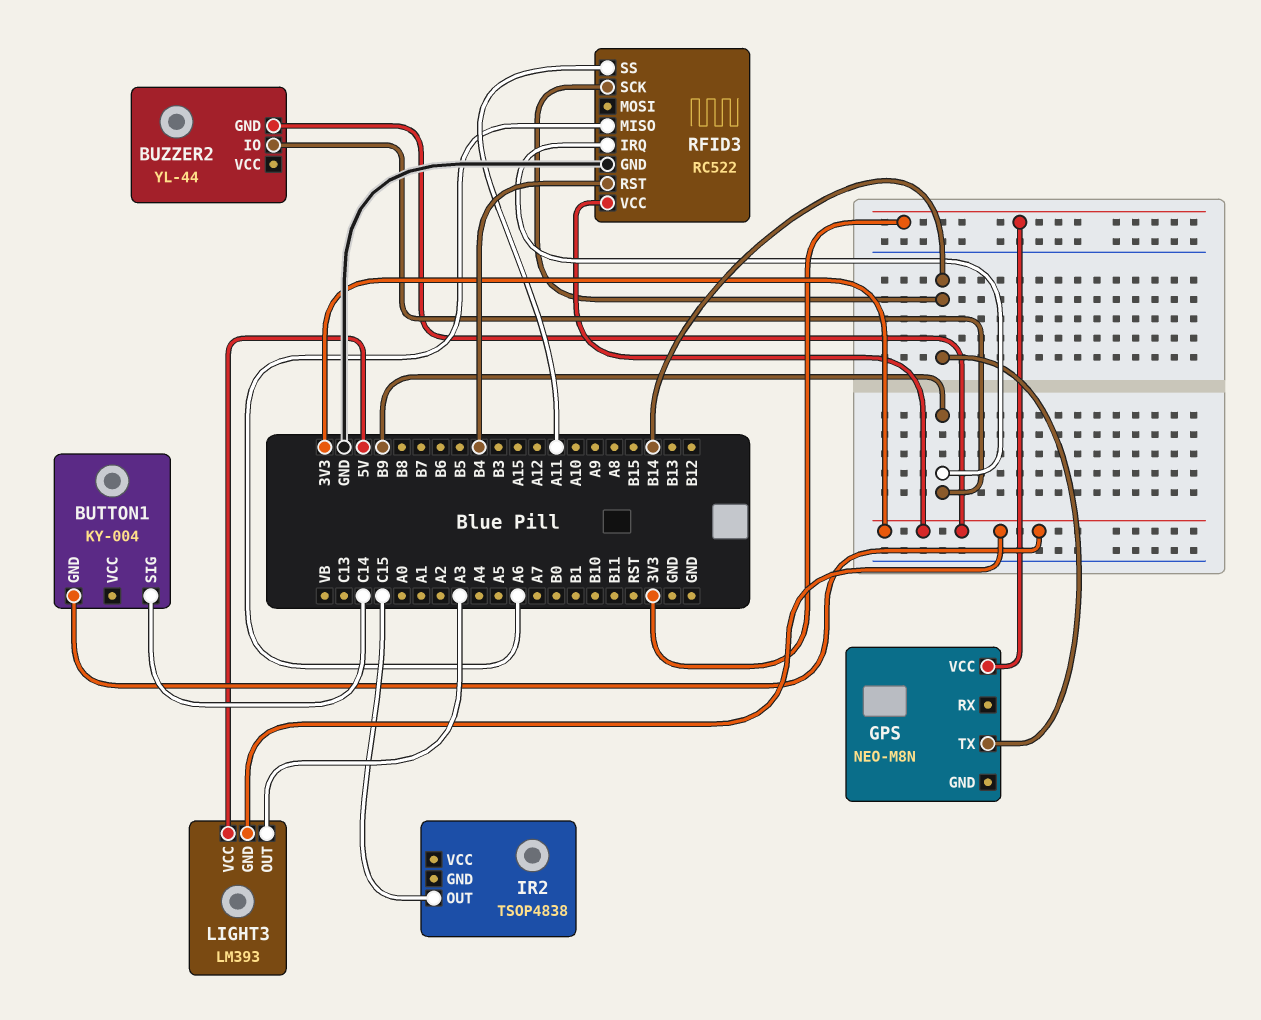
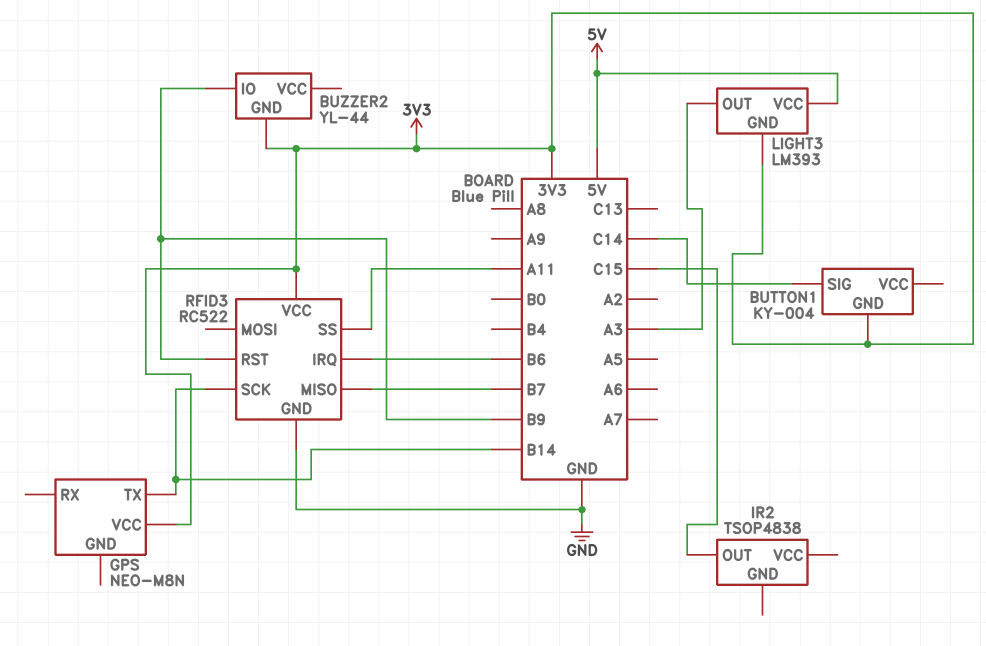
RFID3 pin IRQ: B9 -> B6
RFID3 pin MISO: A6 -> B7
RFID3 pin RST: B4 -> B9

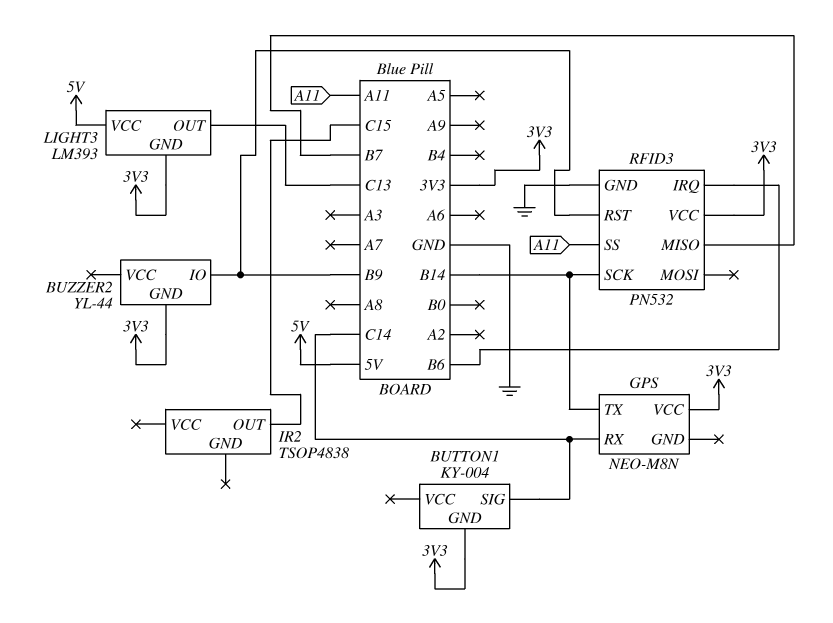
GPS pin RX: none -> C14
LIGHT3 pin OUT: A3 -> C13
RFID3: RC522 -> PN532

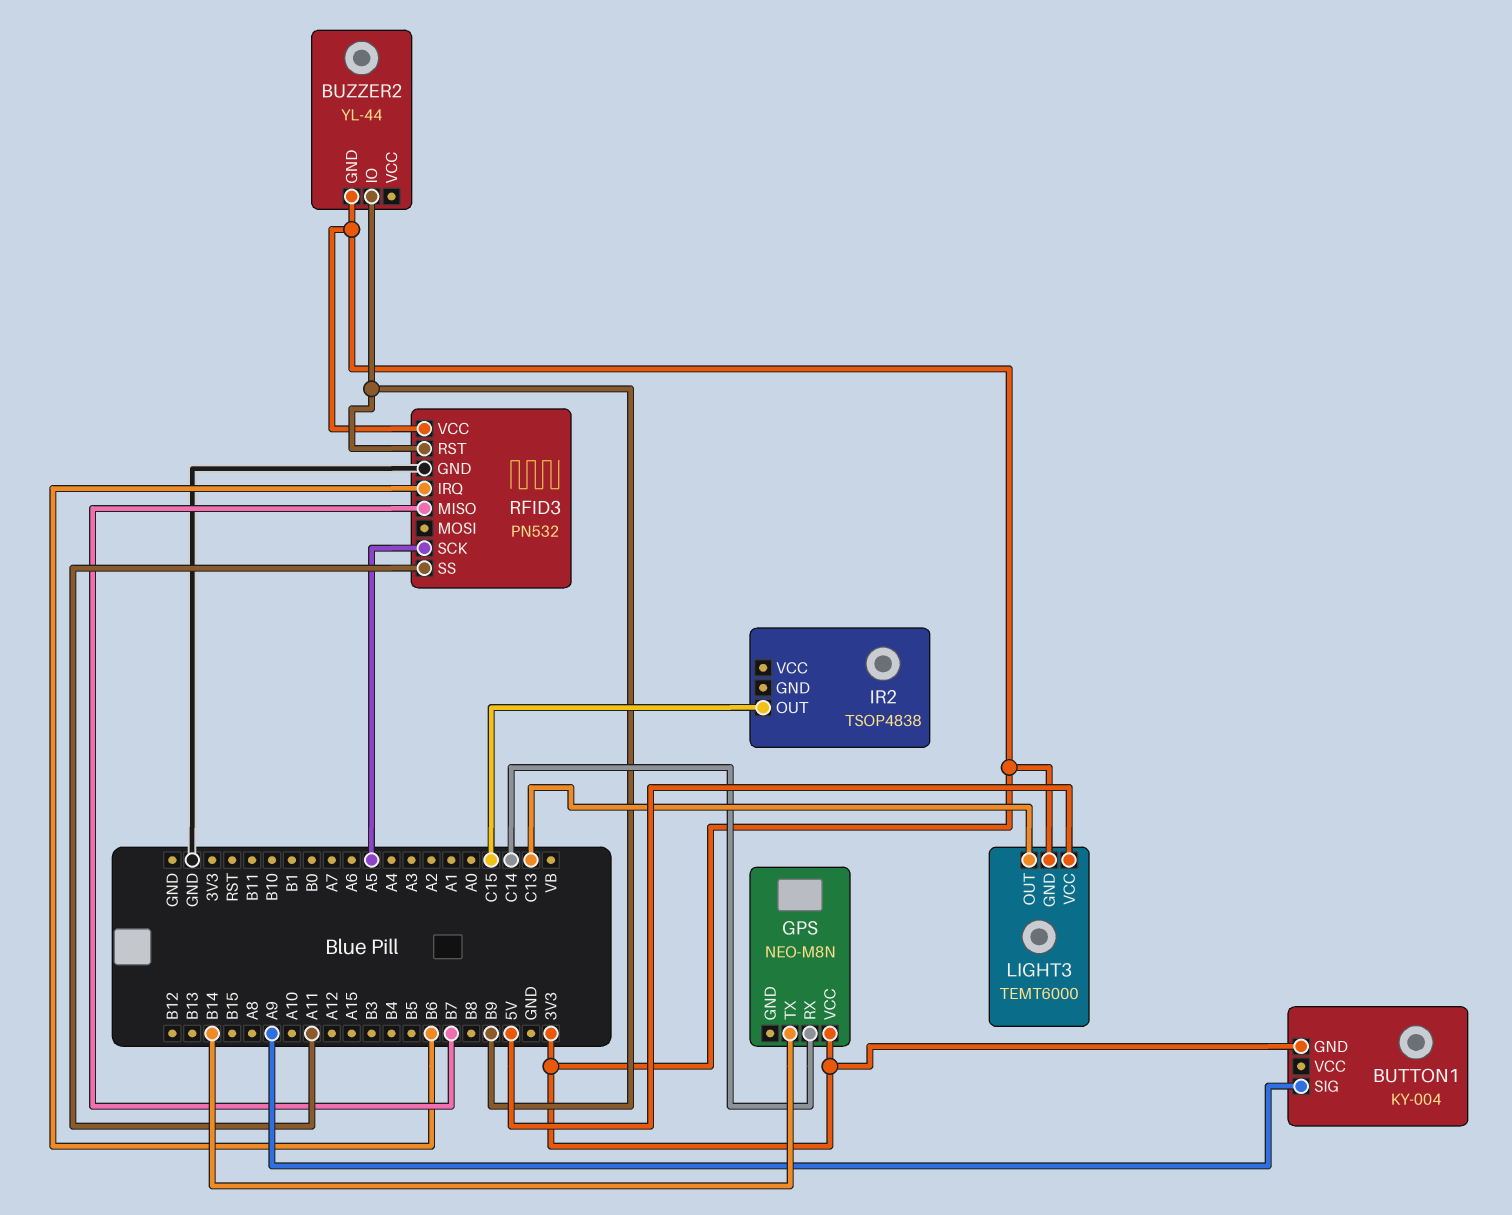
BUTTON1 pin SIG: C14 -> A9
LIGHT3: LM393 -> TEMT6000
RFID3 pin SCK: B14 -> A5

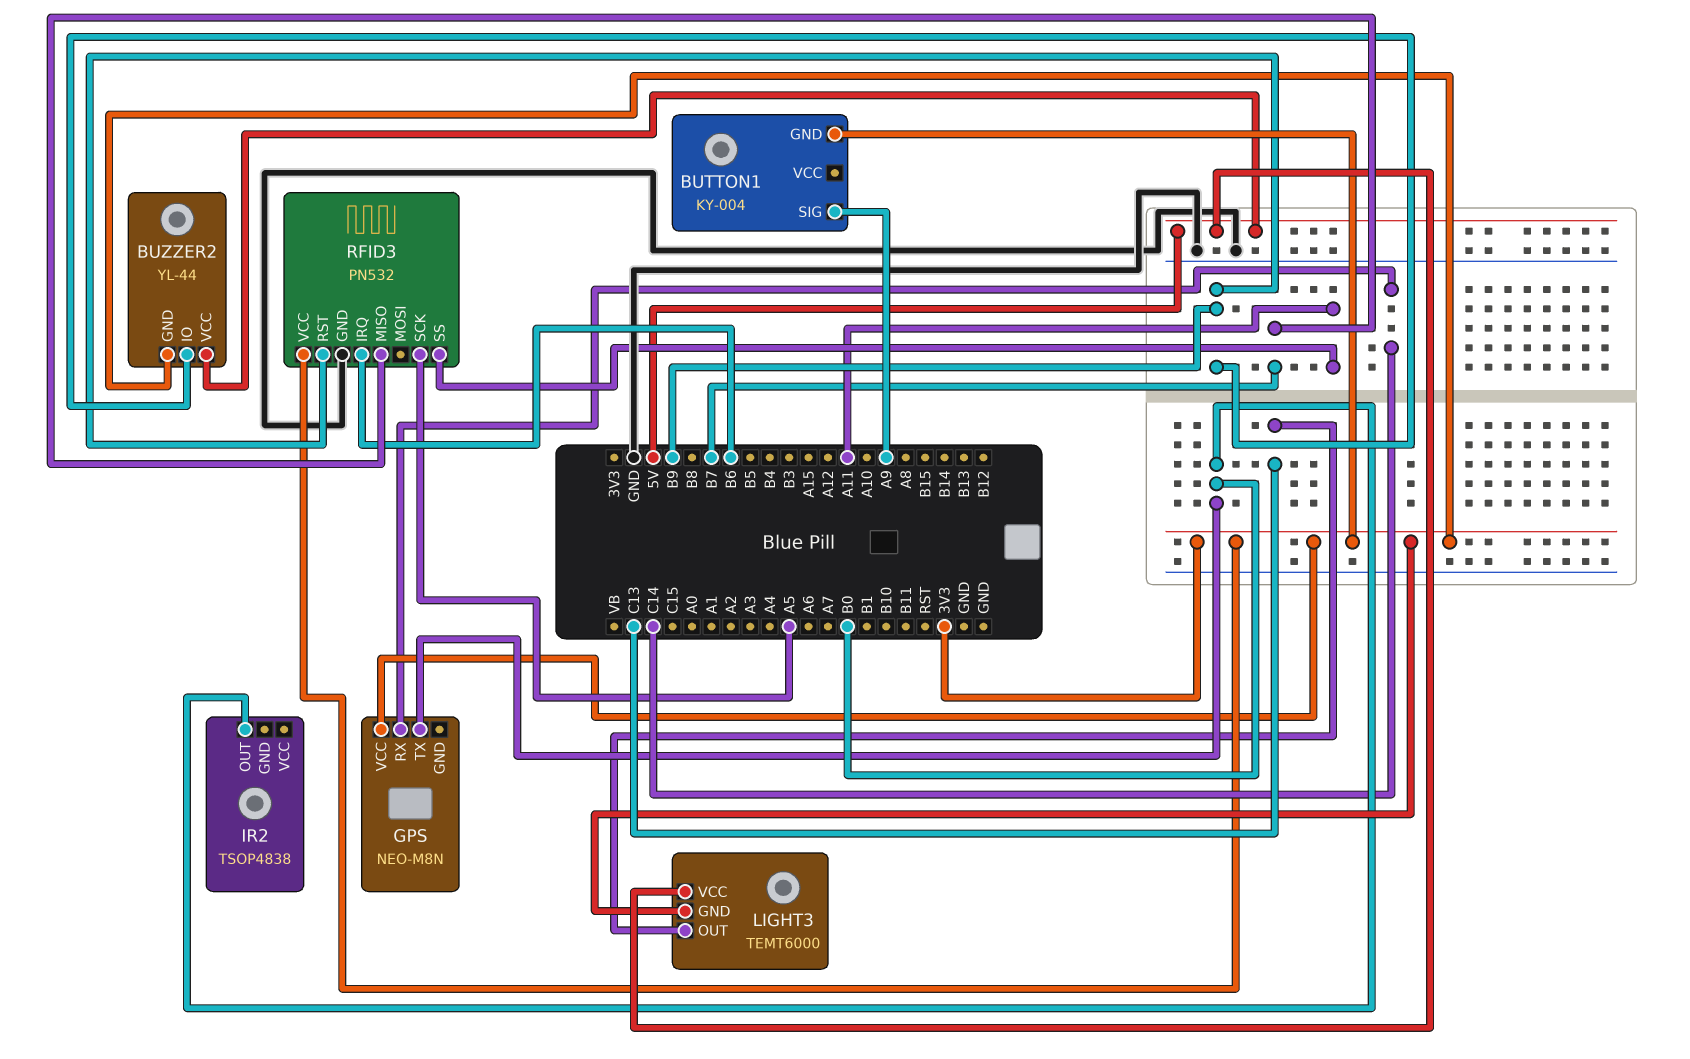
BUZZER2 pin VCC: none -> 5V
GPS pin TX: B14 -> B0
IR2 pin OUT: C15 -> B0

